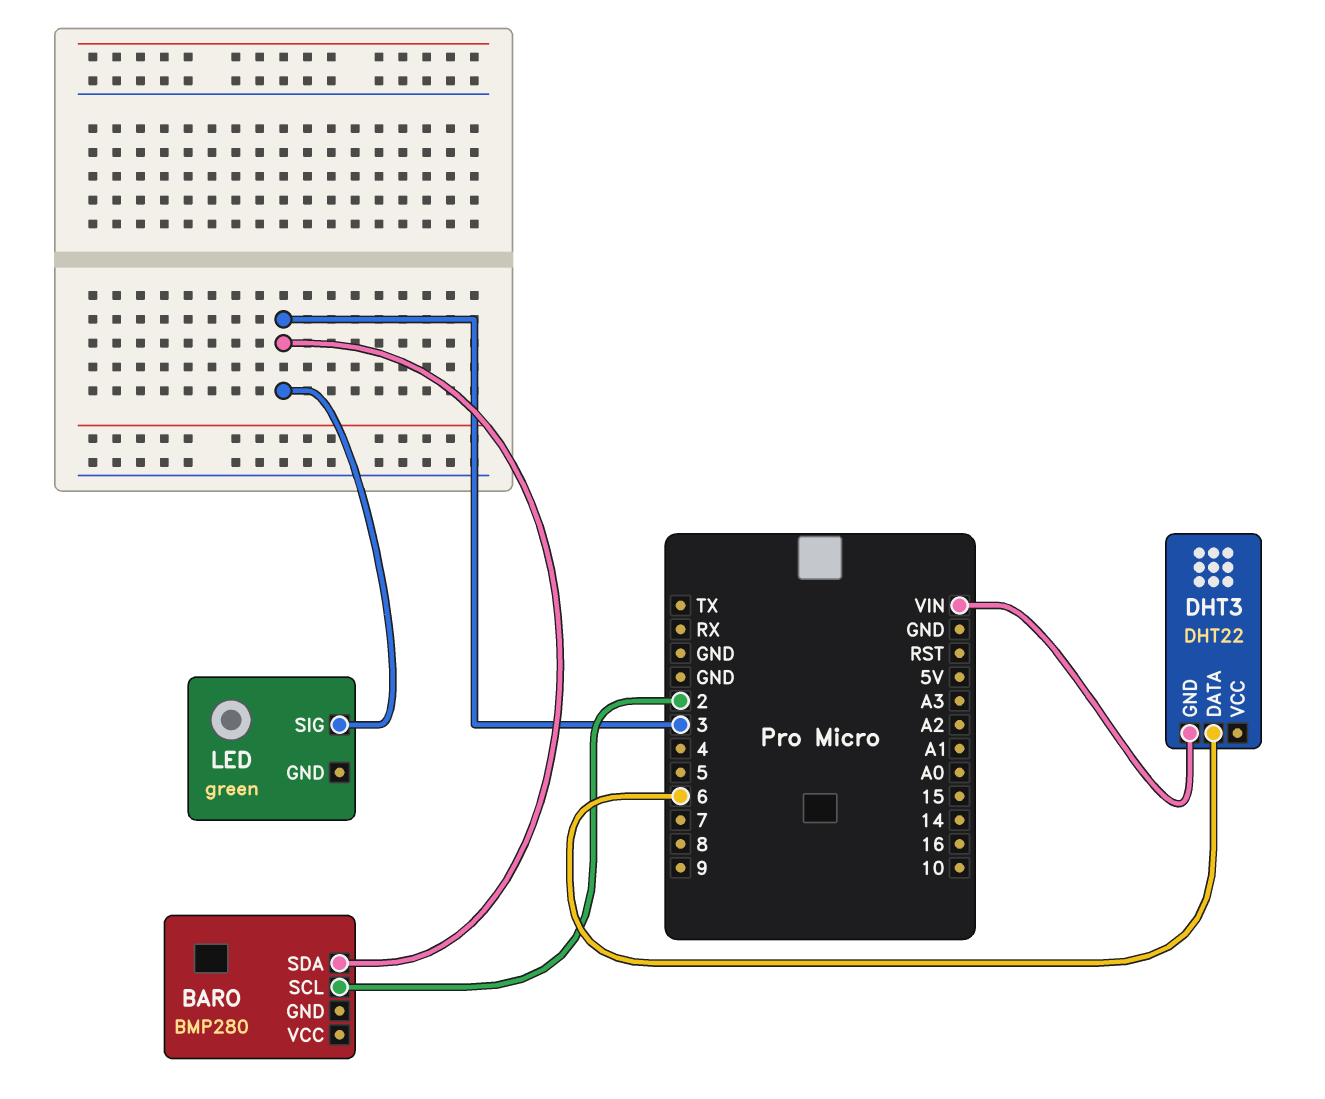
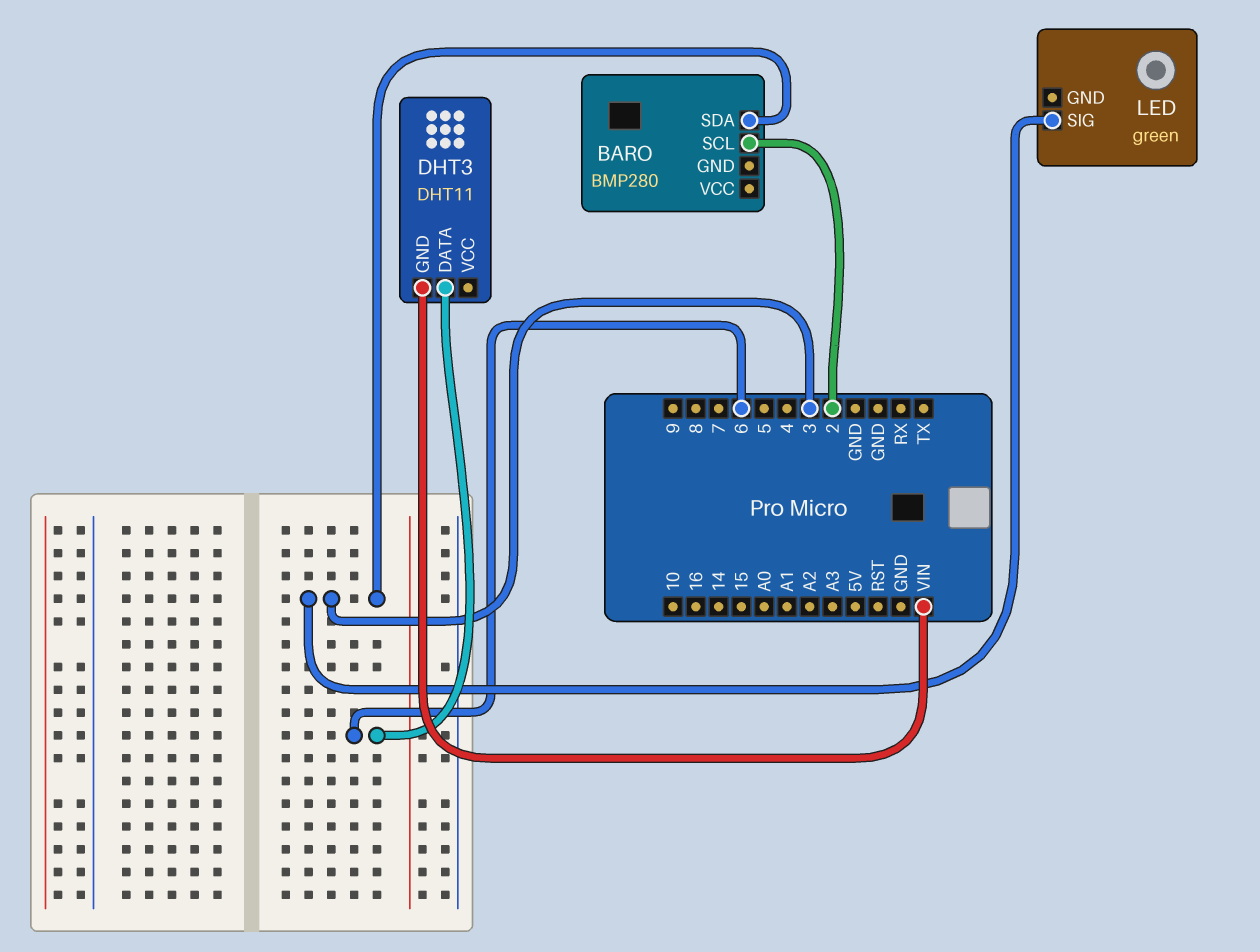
DHT3: DHT22 -> DHT11

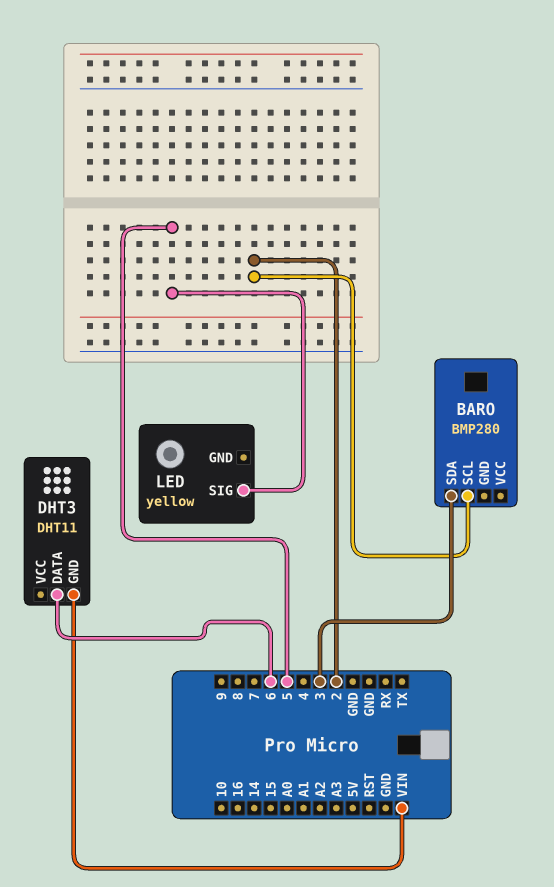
LED: green -> yellow
LED pin SIG: 3 -> 5

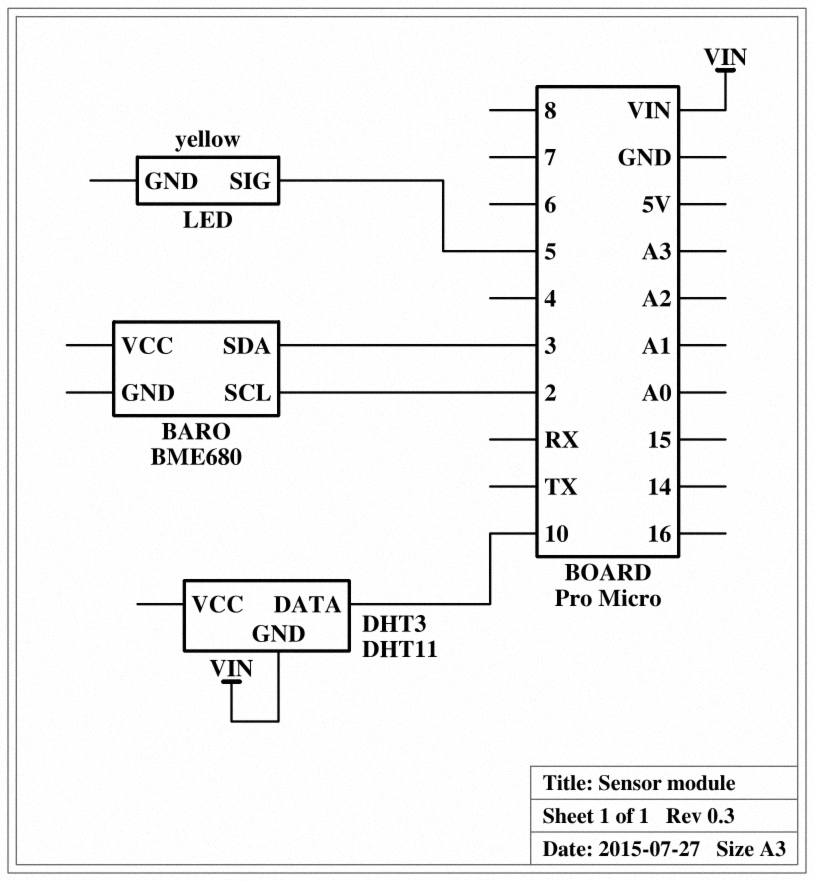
BARO: BMP280 -> BME680
DHT3 pin DATA: 6 -> 10

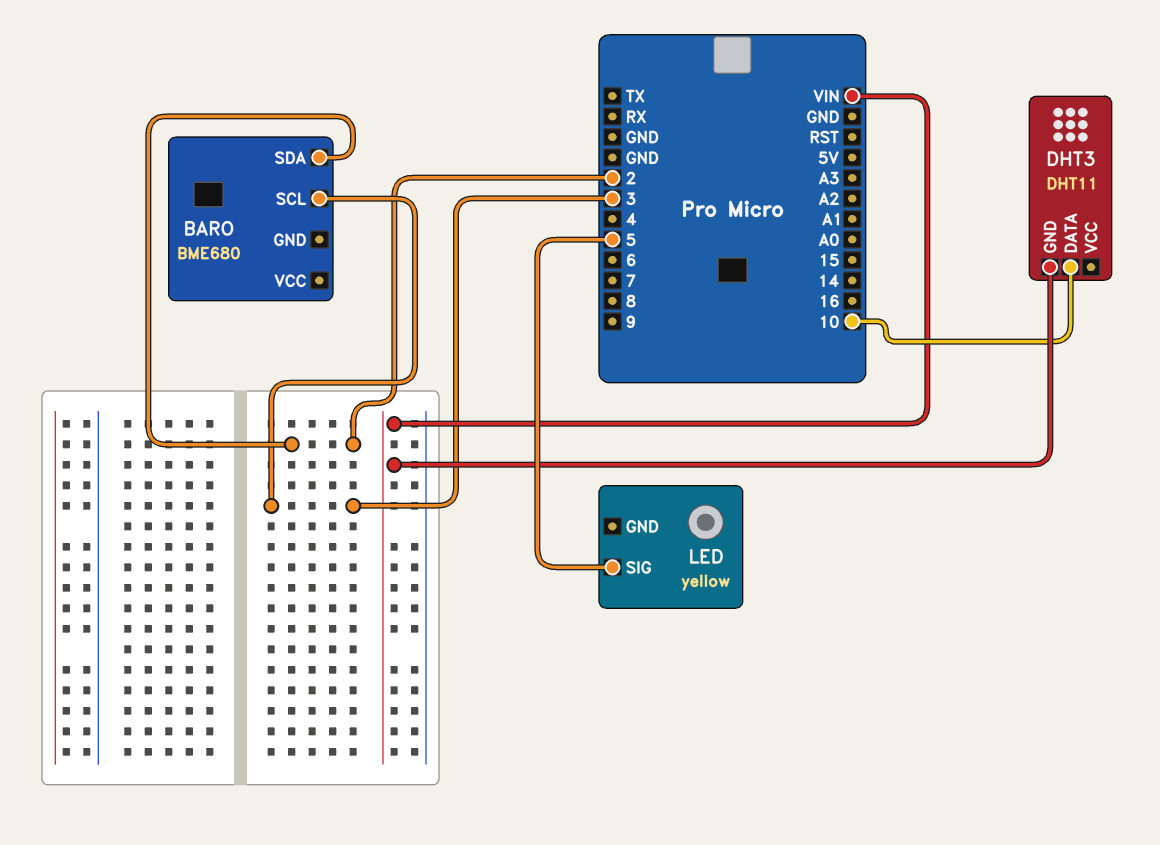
BARO pin SCL: 2 -> 3
BARO pin SDA: 3 -> 2

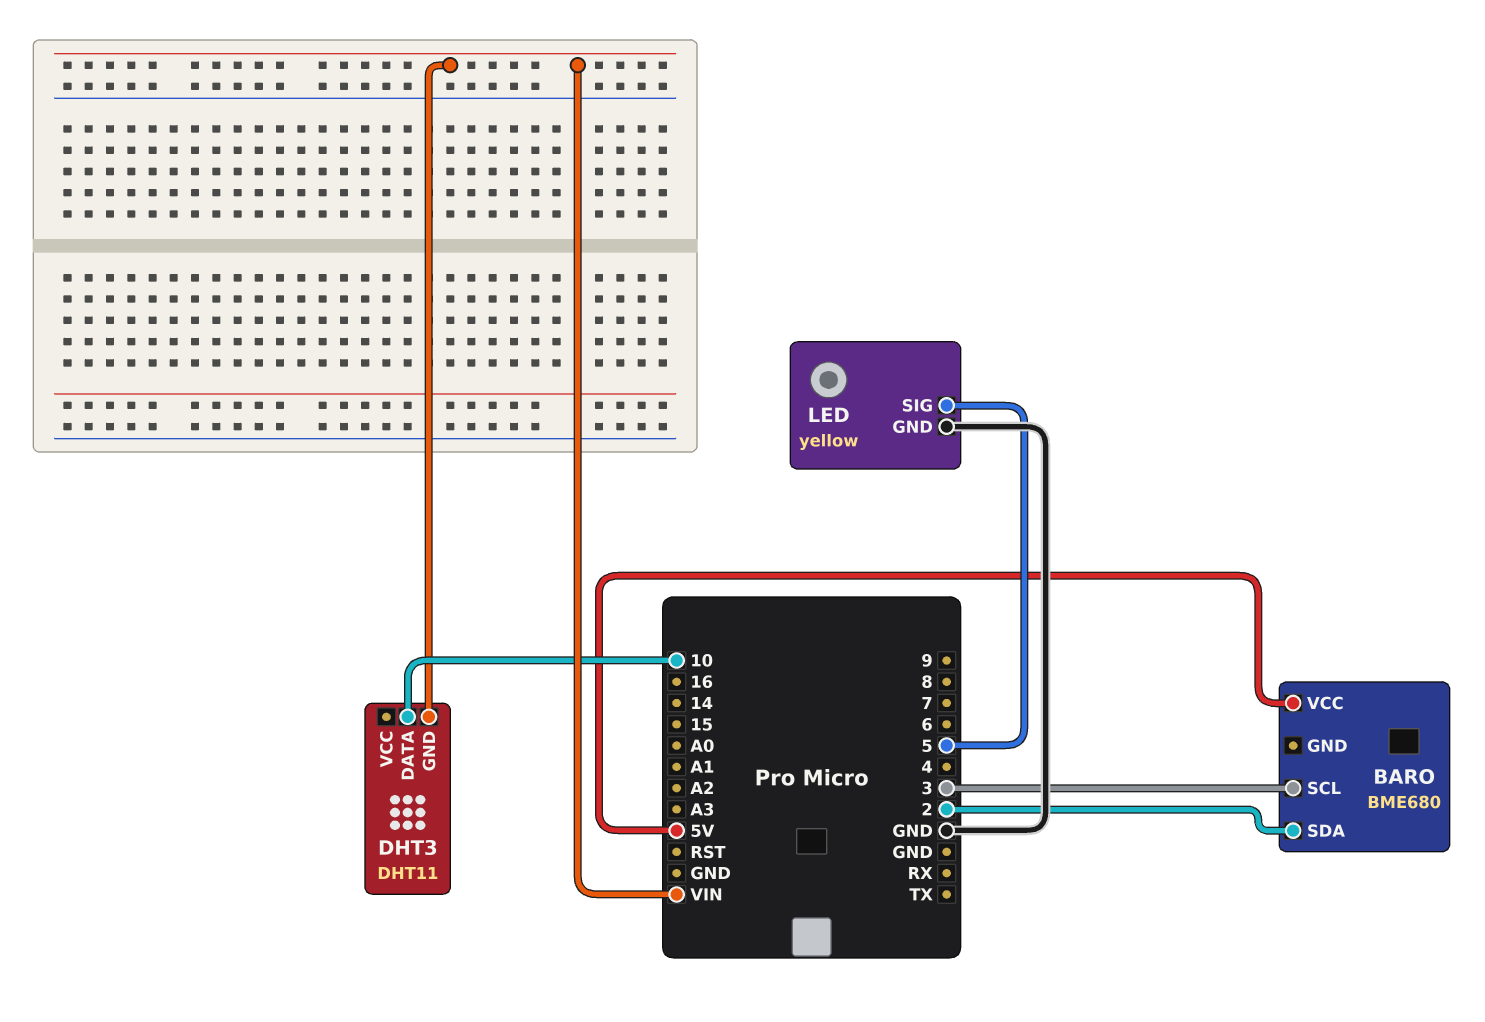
BARO pin VCC: none -> 5V
LED pin GND: none -> GND

